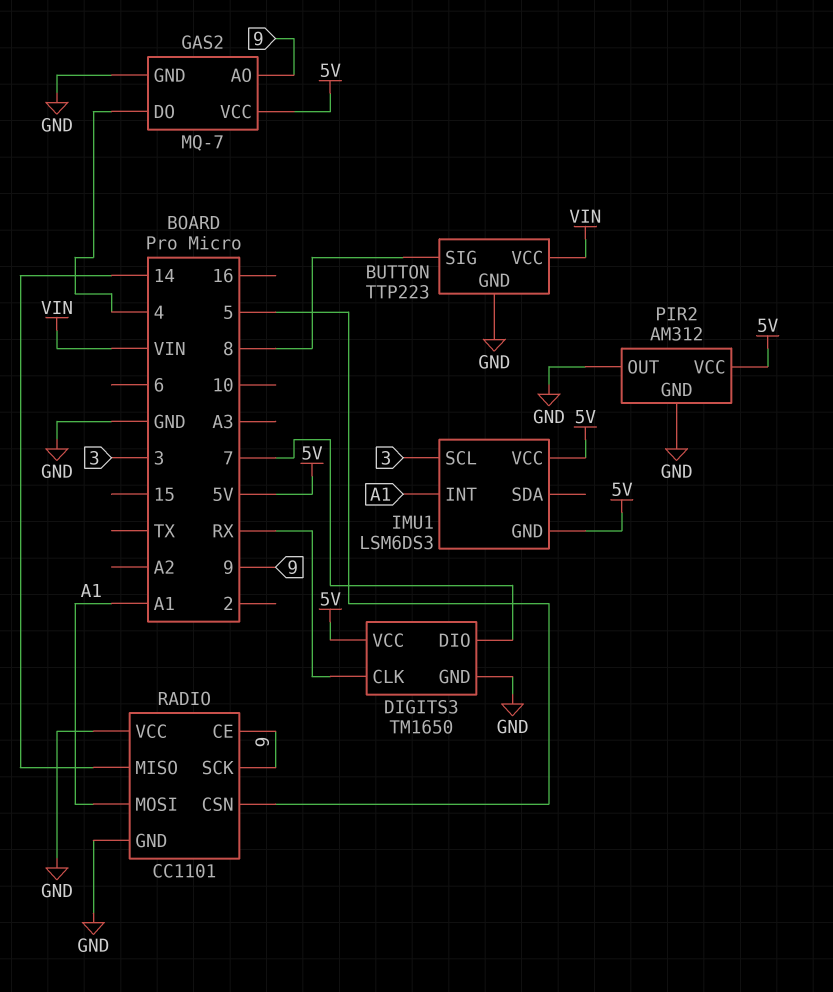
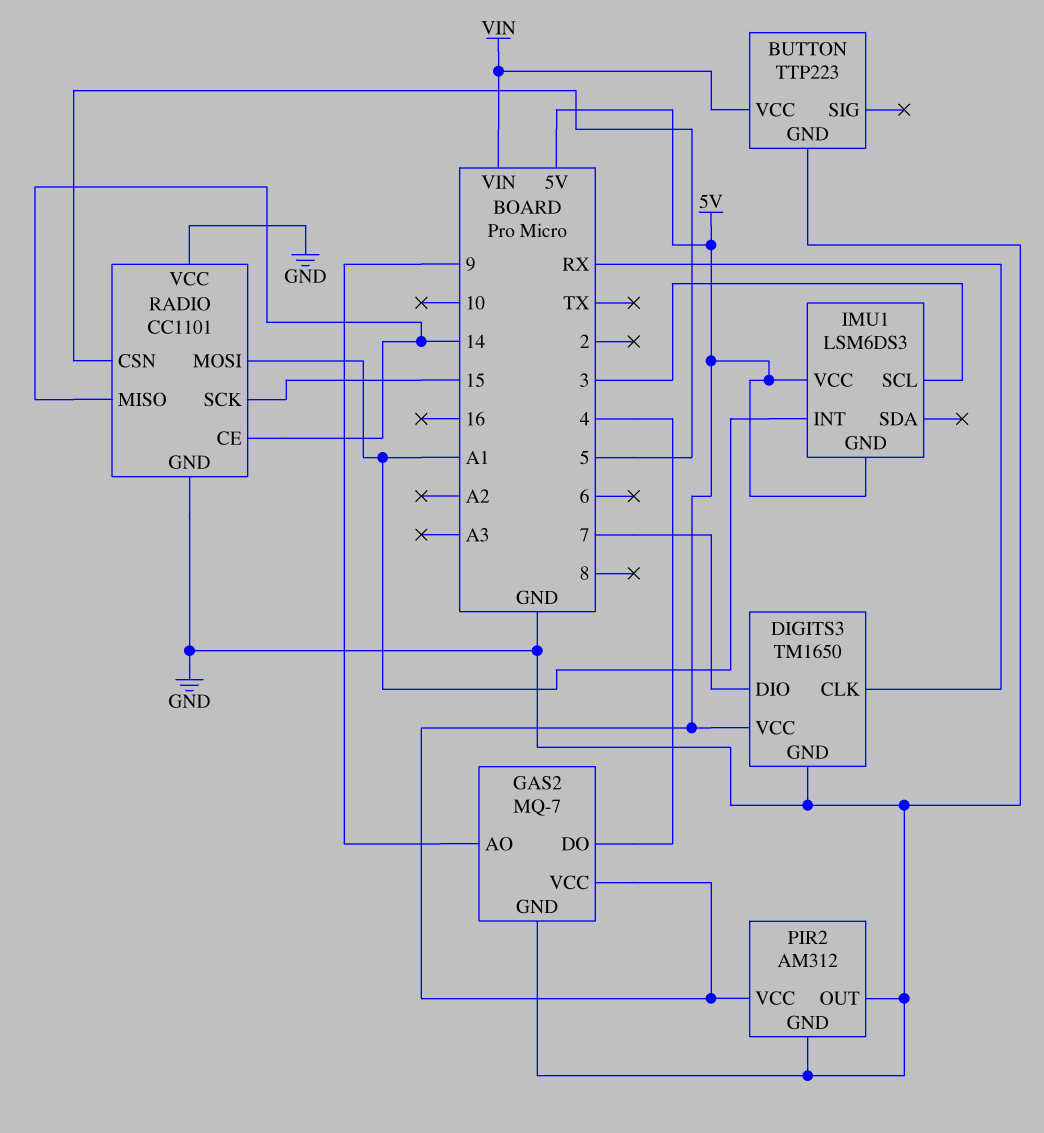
BUTTON pin SIG: 8 -> none
RADIO pin CE: 9 -> 14
RADIO pin SCK: 9 -> 15

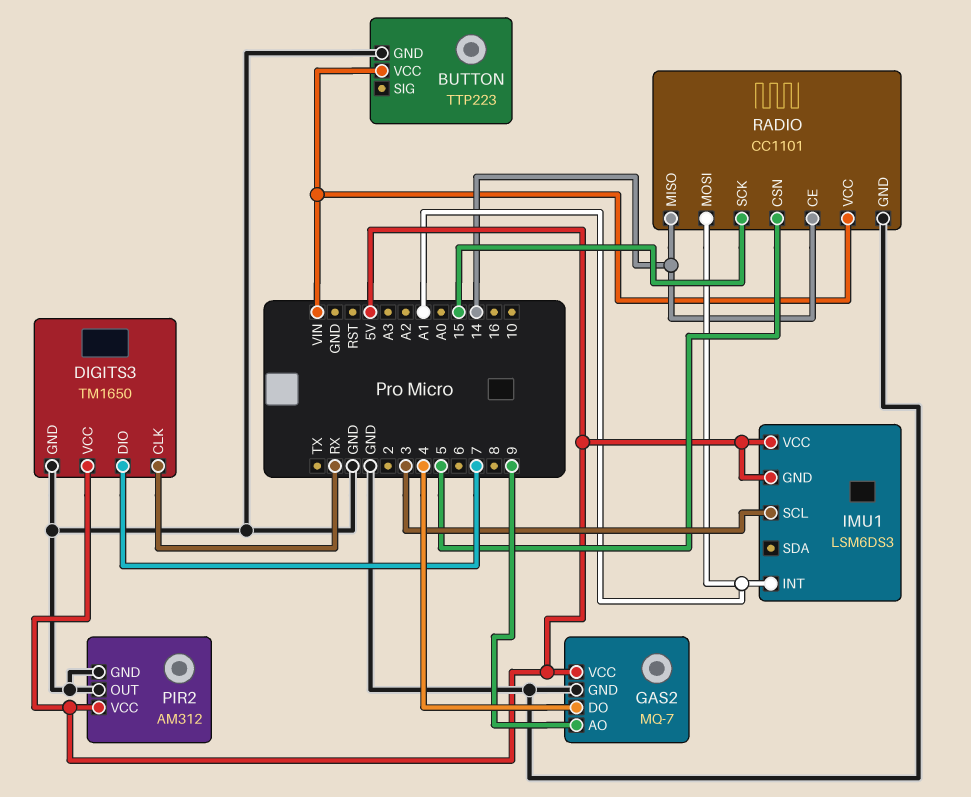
RADIO pin VCC: GND -> VIN

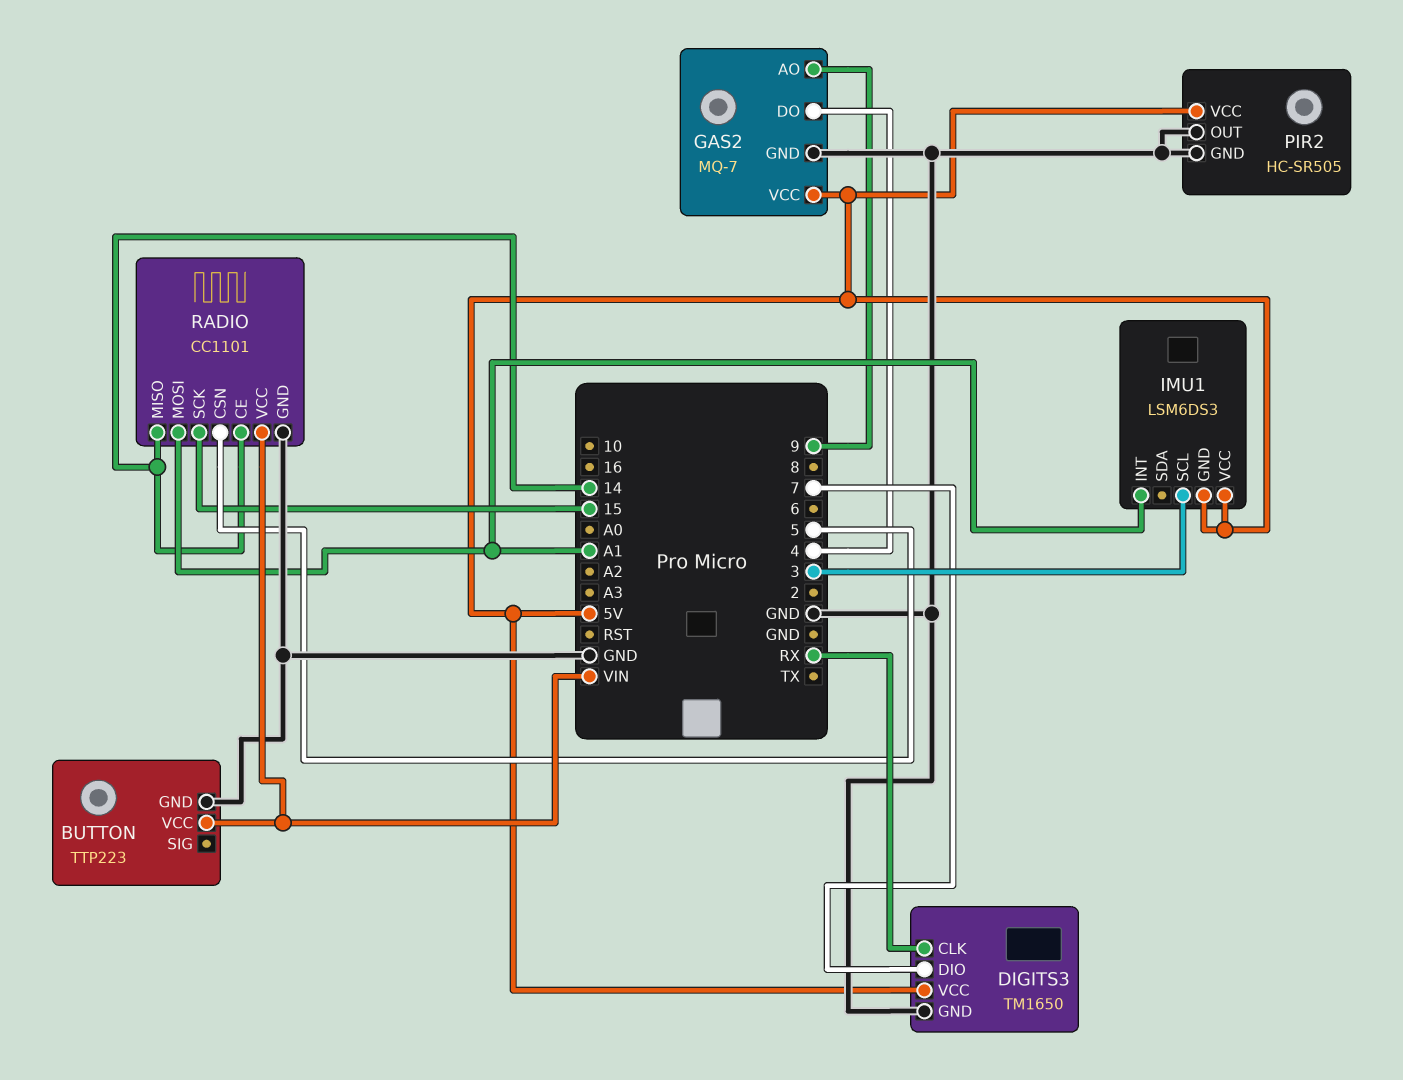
PIR2: AM312 -> HC-SR505

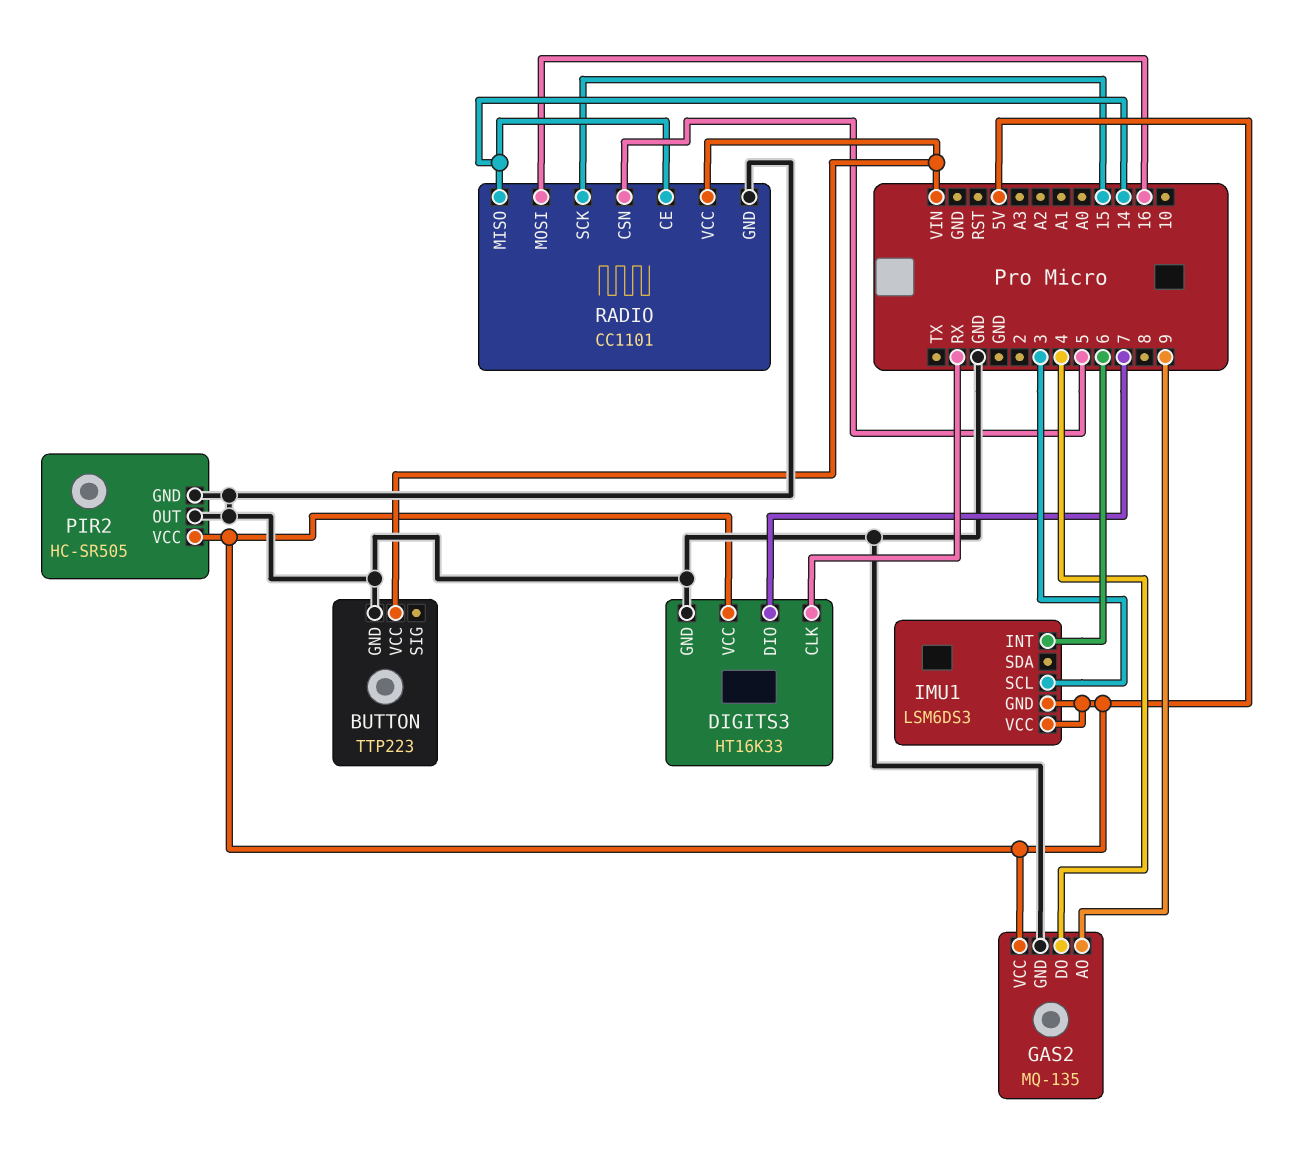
DIGITS3: TM1650 -> HT16K33
GAS2: MQ-7 -> MQ-135
IMU1 pin INT: A1 -> 6
RADIO pin MOSI: A1 -> 16

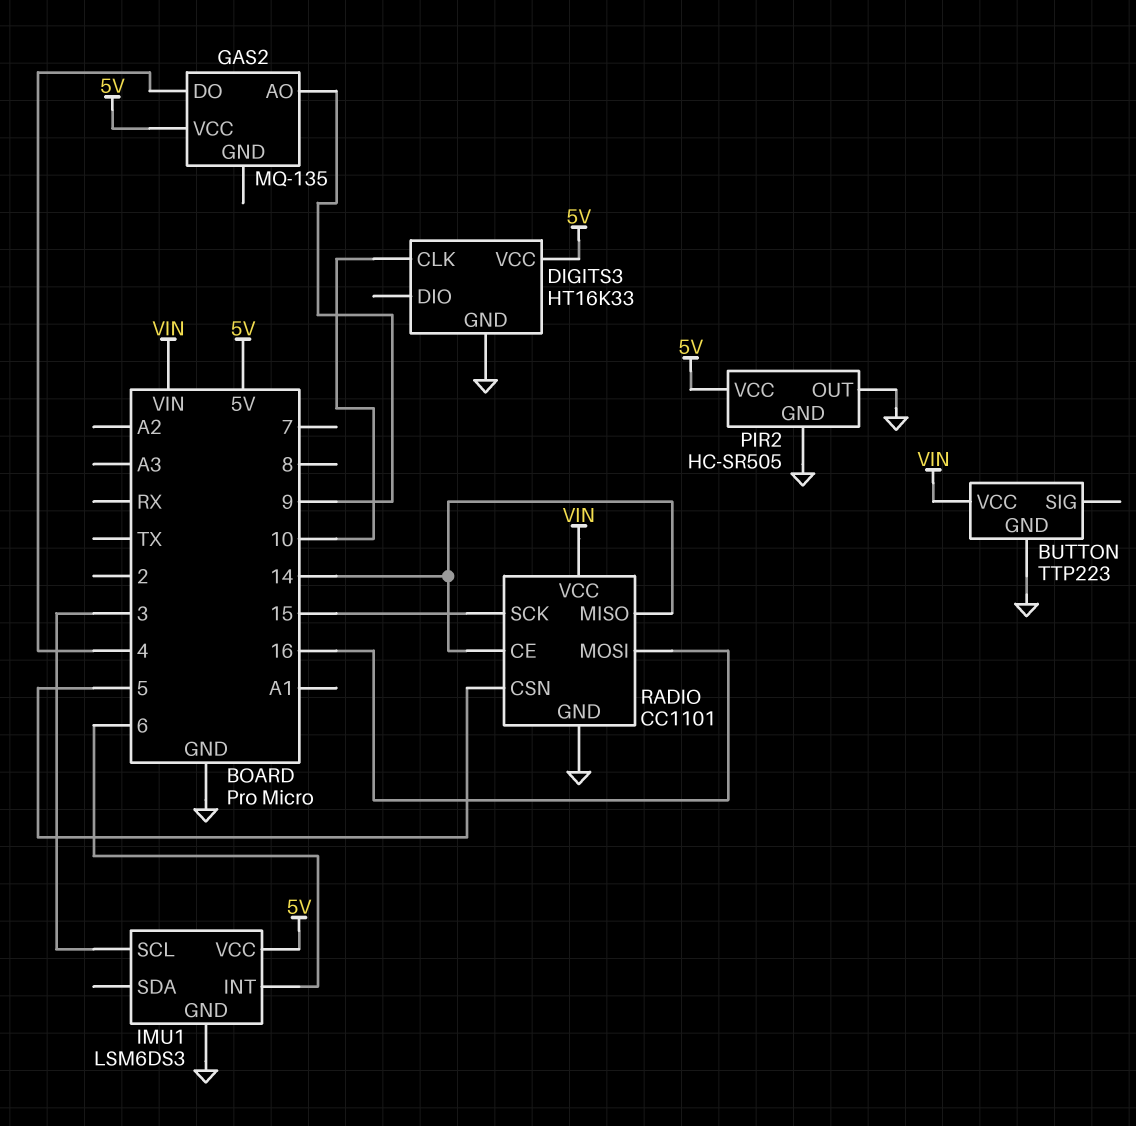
DIGITS3 pin CLK: RX -> 10
DIGITS3 pin DIO: 7 -> none
GAS2 pin GND: GND -> none
IMU1 pin GND: 5V -> GND

